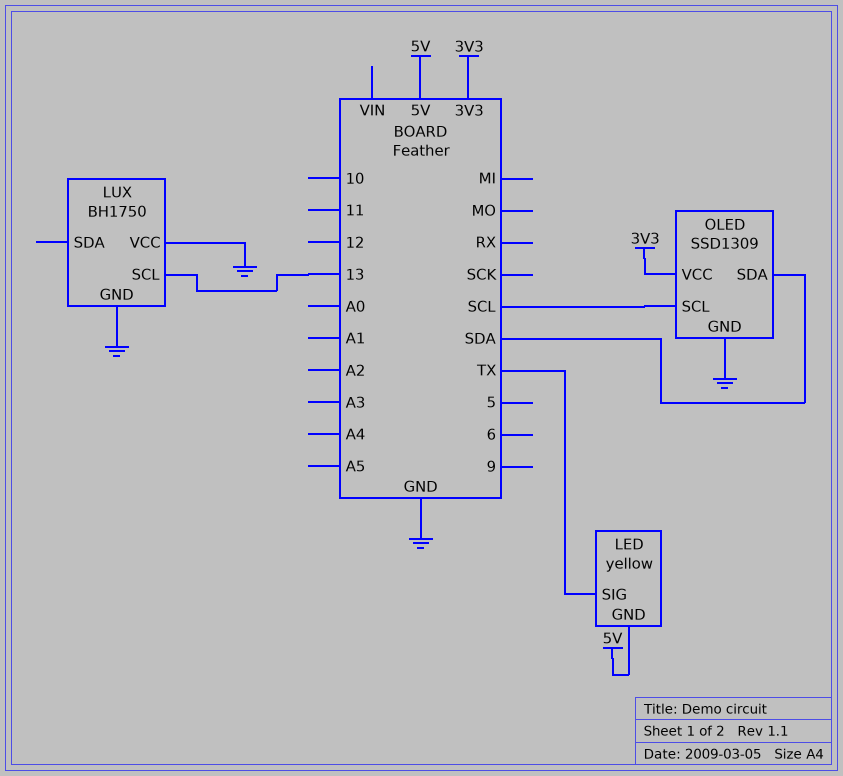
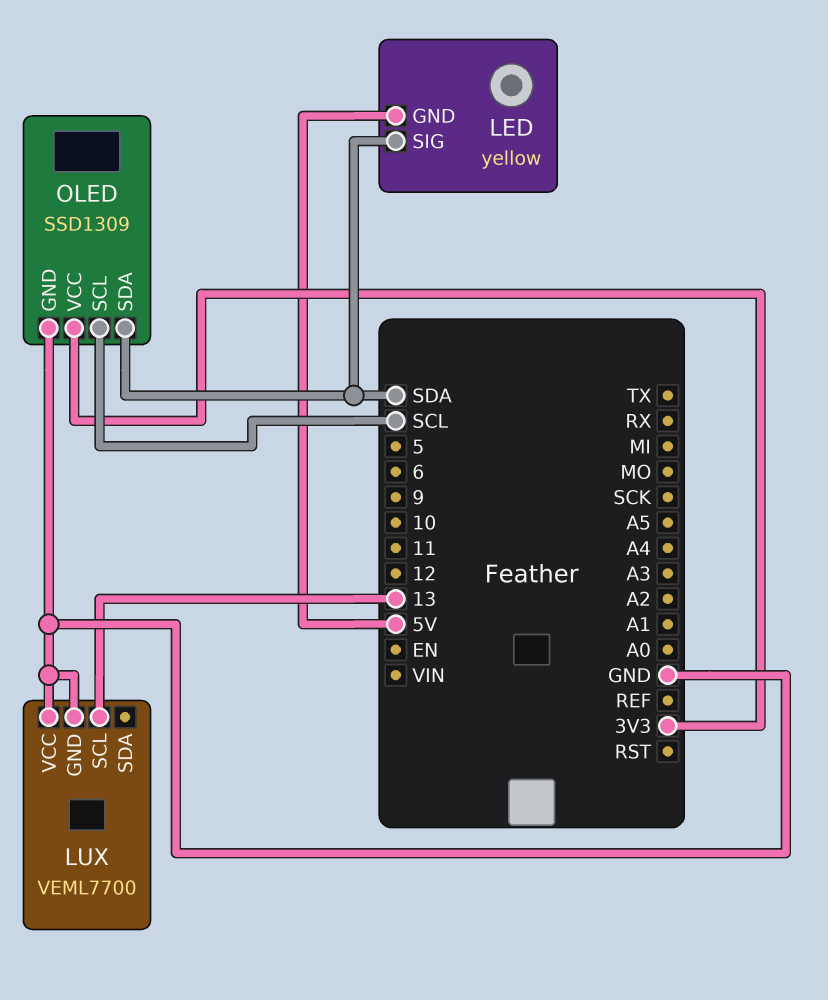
LED pin SIG: TX -> SDA
LUX: BH1750 -> VEML7700

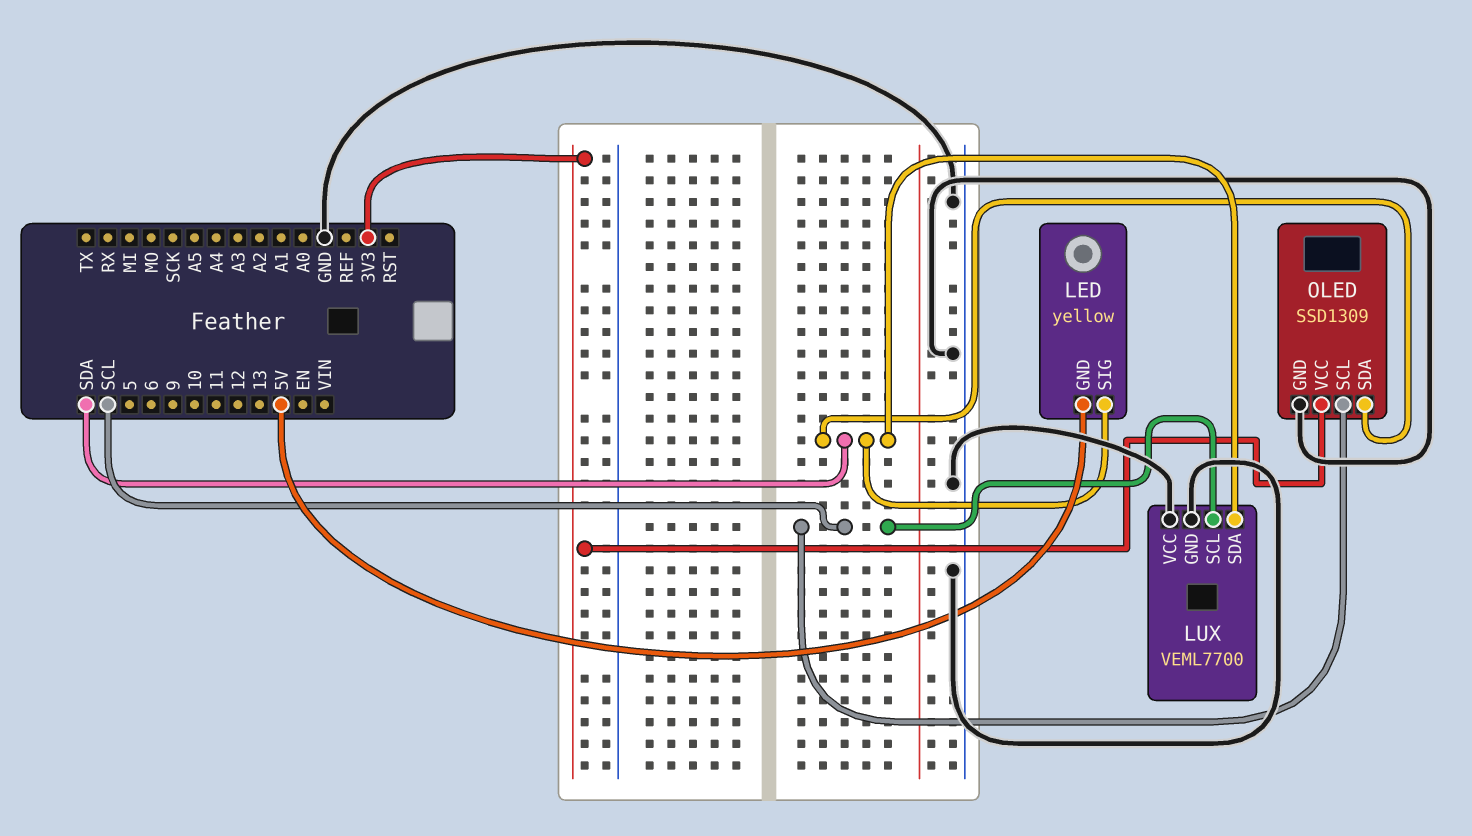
LUX pin SCL: 13 -> SCL
LUX pin SDA: none -> SDA

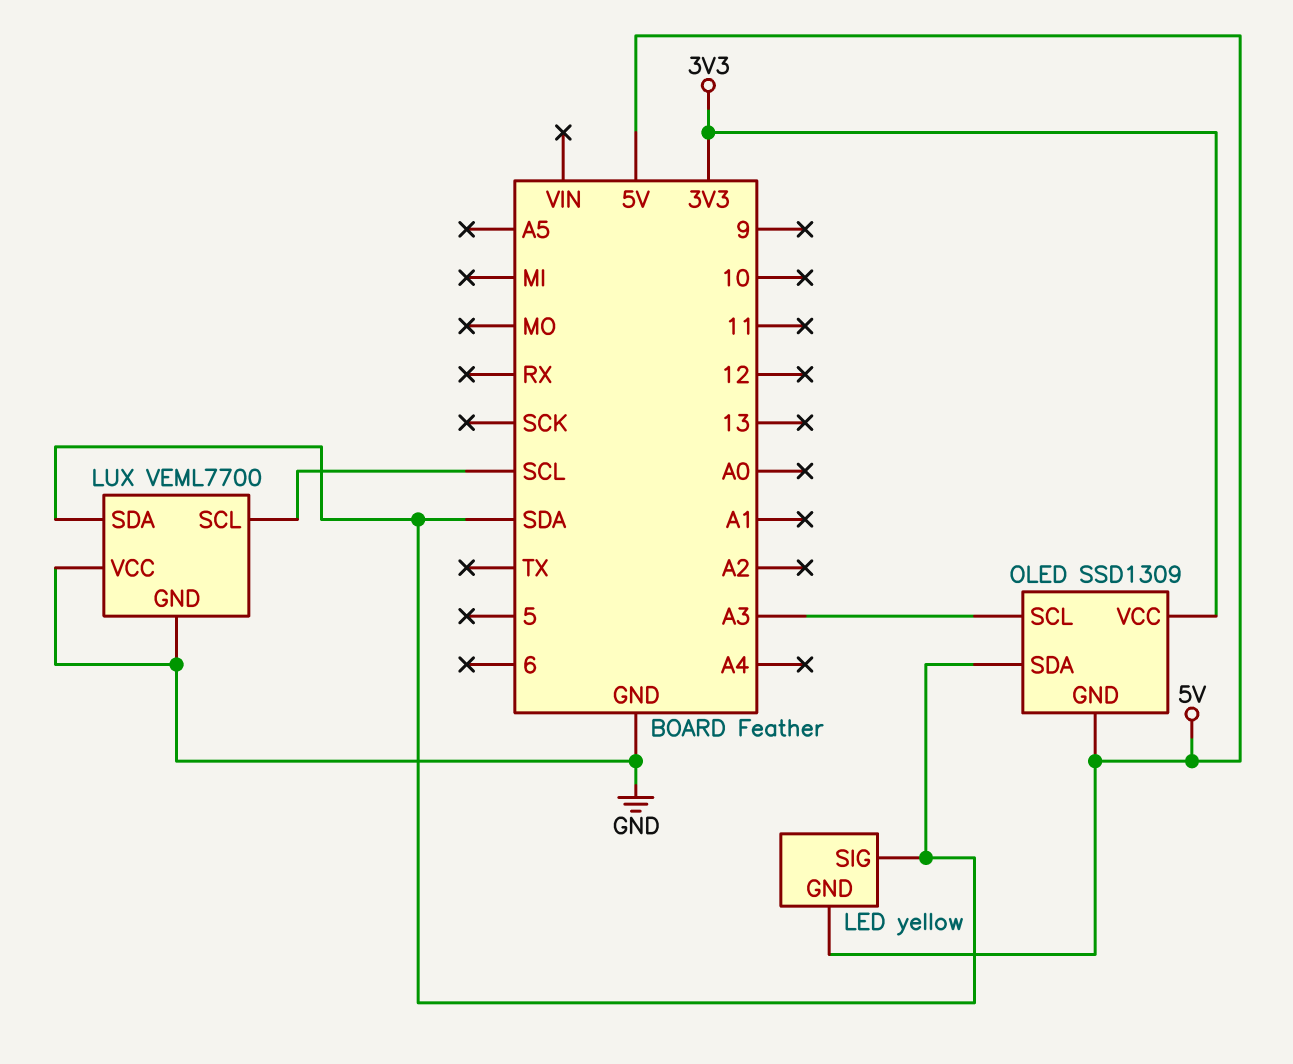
OLED pin GND: GND -> 5V
OLED pin SCL: SCL -> A3

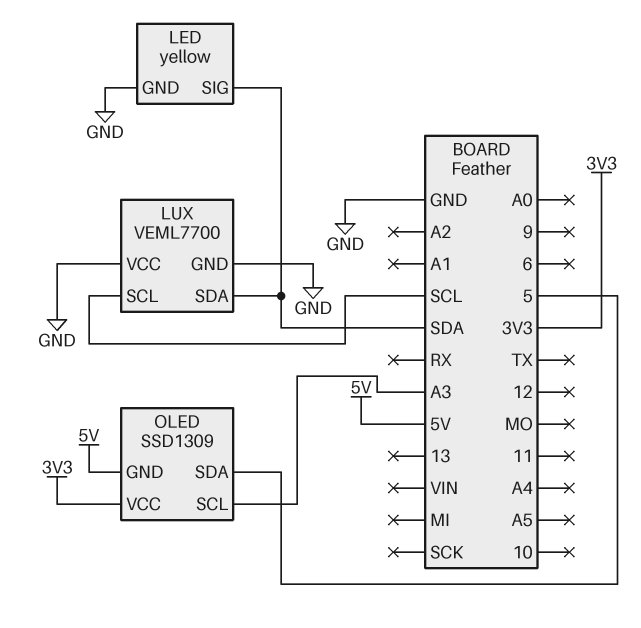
LED pin GND: 5V -> GND
OLED pin SDA: SDA -> 5

